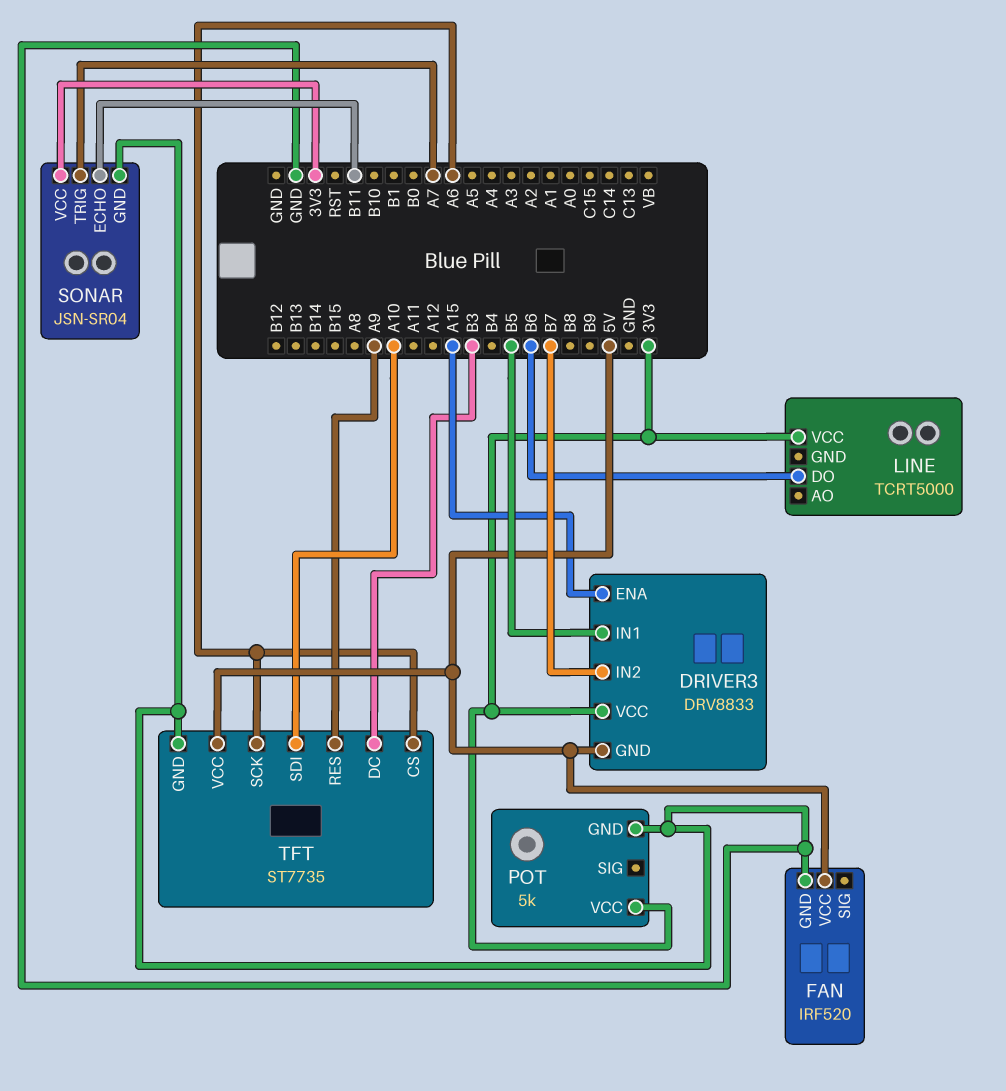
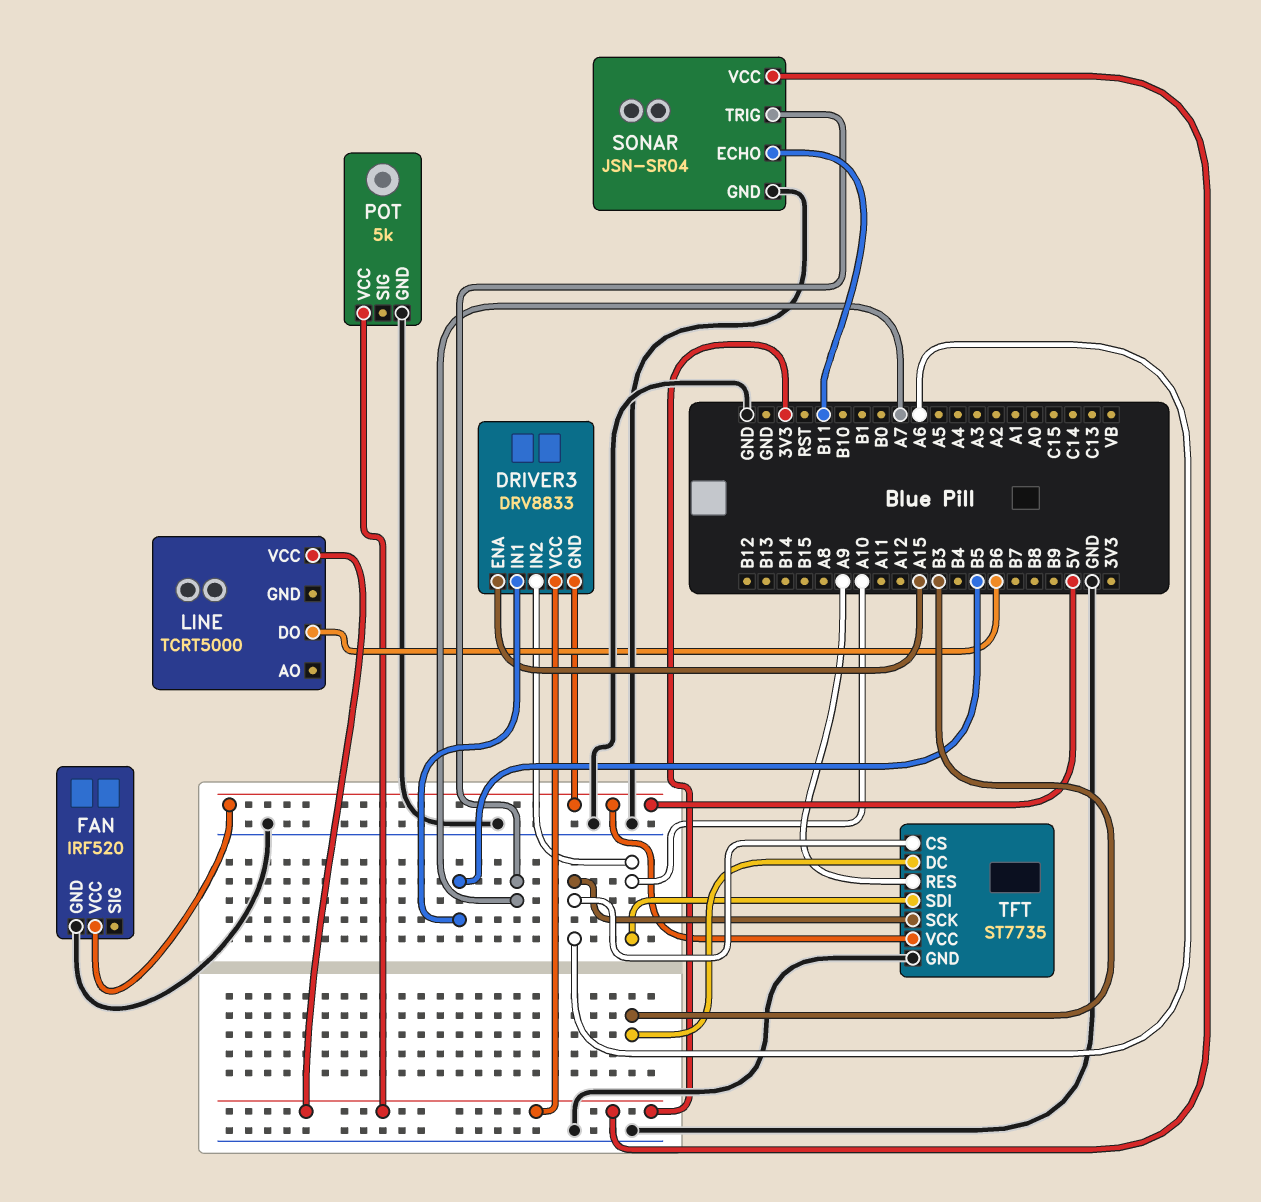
DRIVER3 pin IN2: B7 -> A10

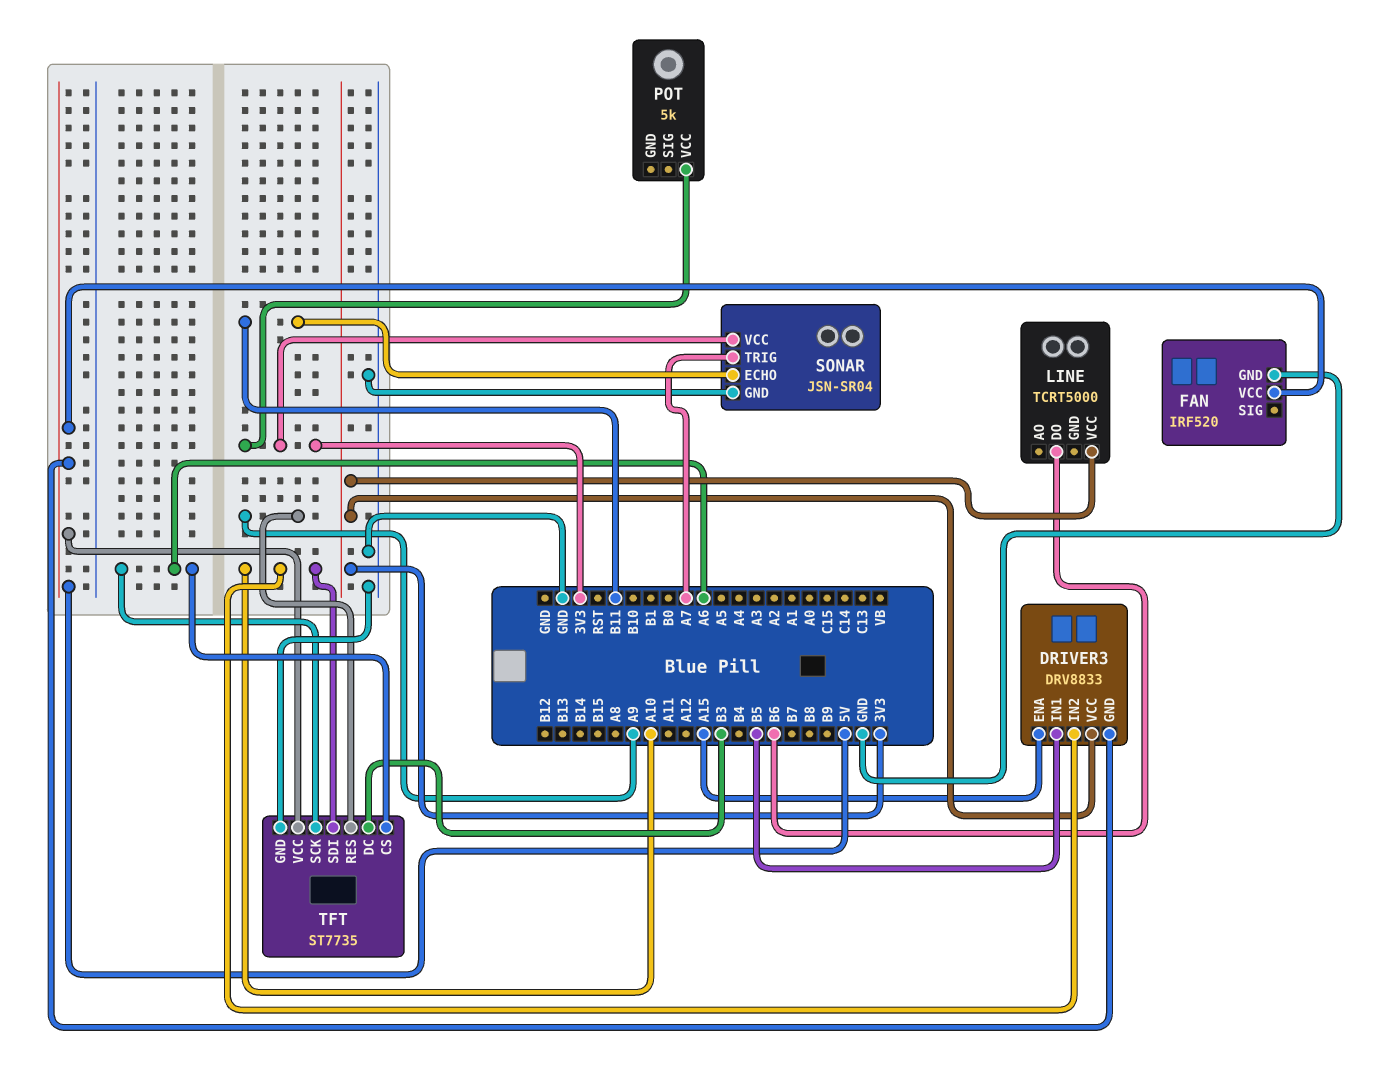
POT pin GND: GND -> none

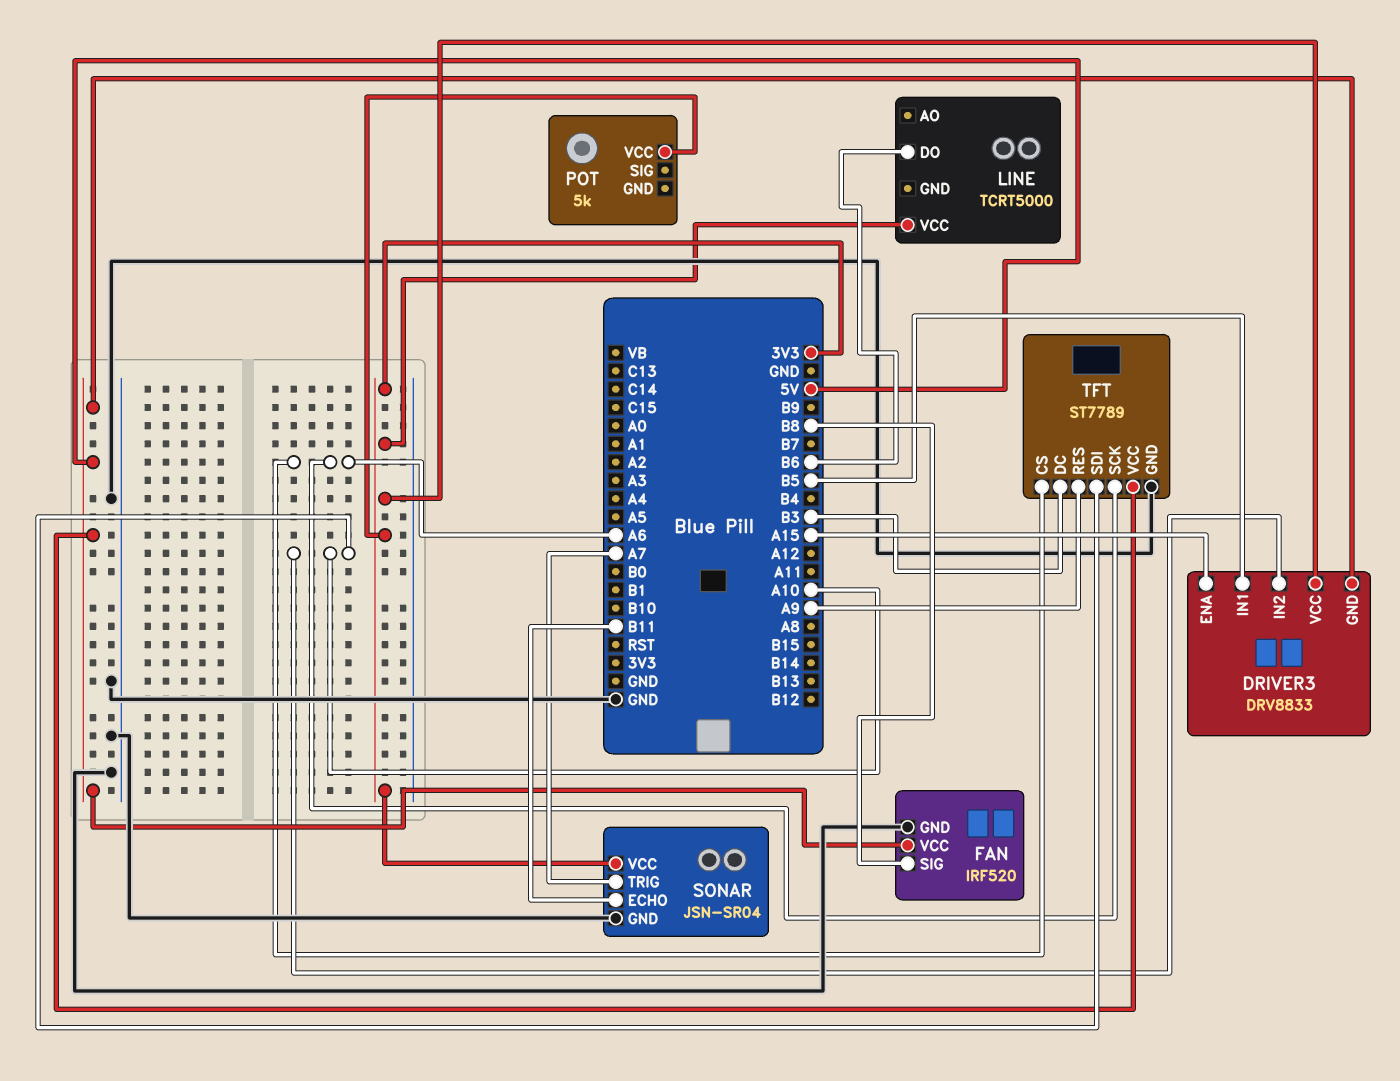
FAN pin SIG: none -> B8
TFT: ST7735 -> ST7789

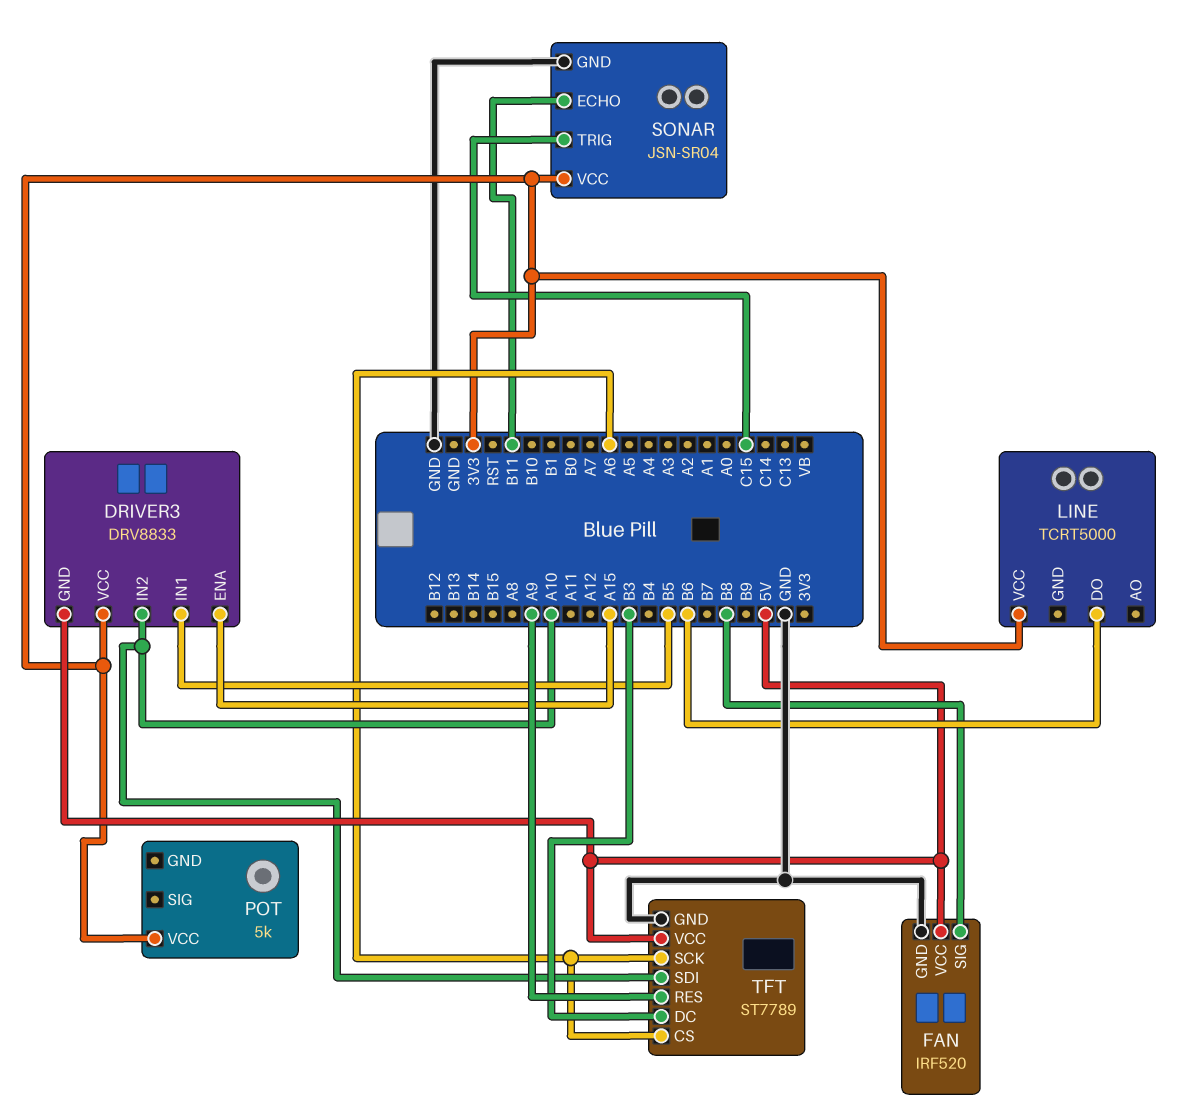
SONAR pin TRIG: A7 -> C15

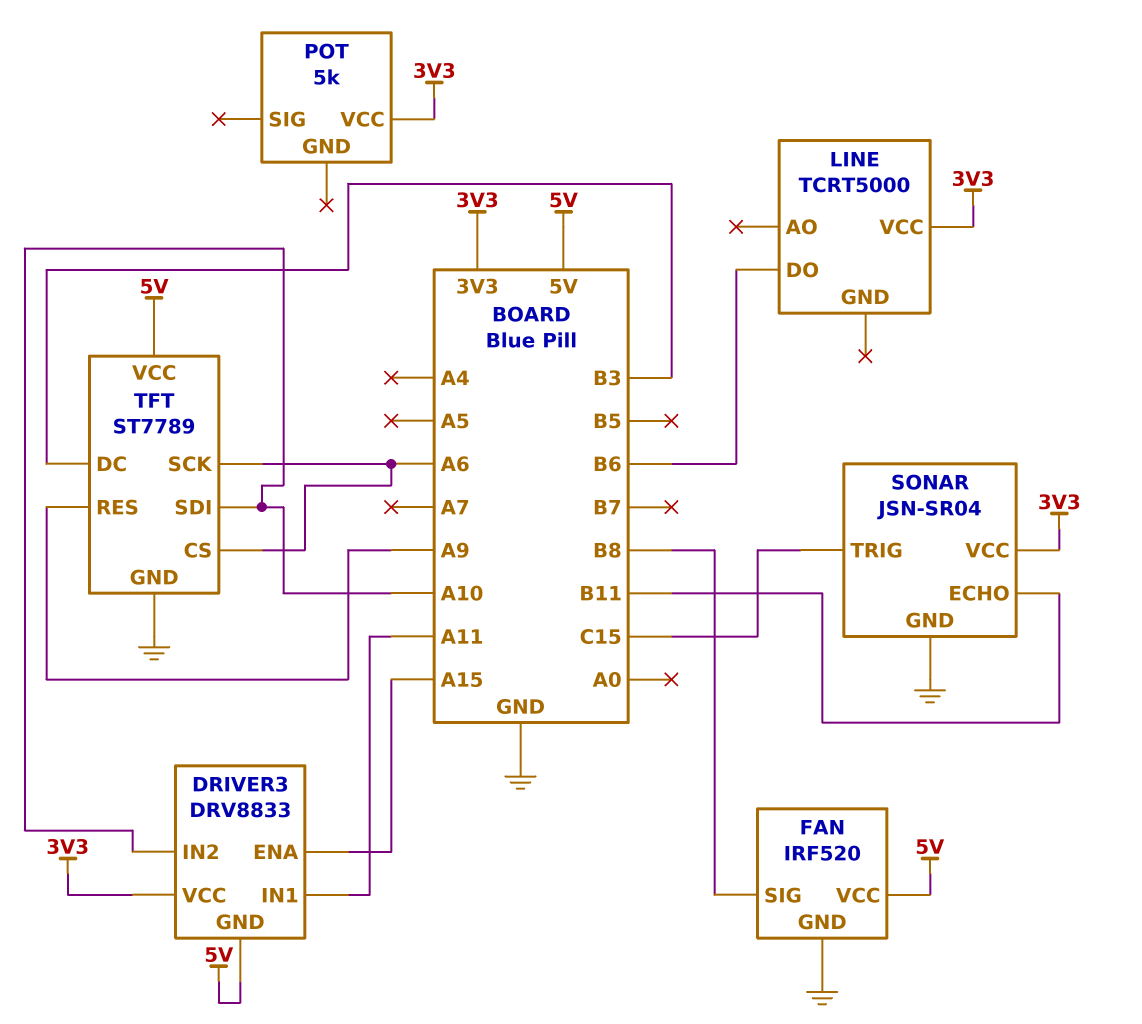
DRIVER3 pin IN1: B5 -> A11

